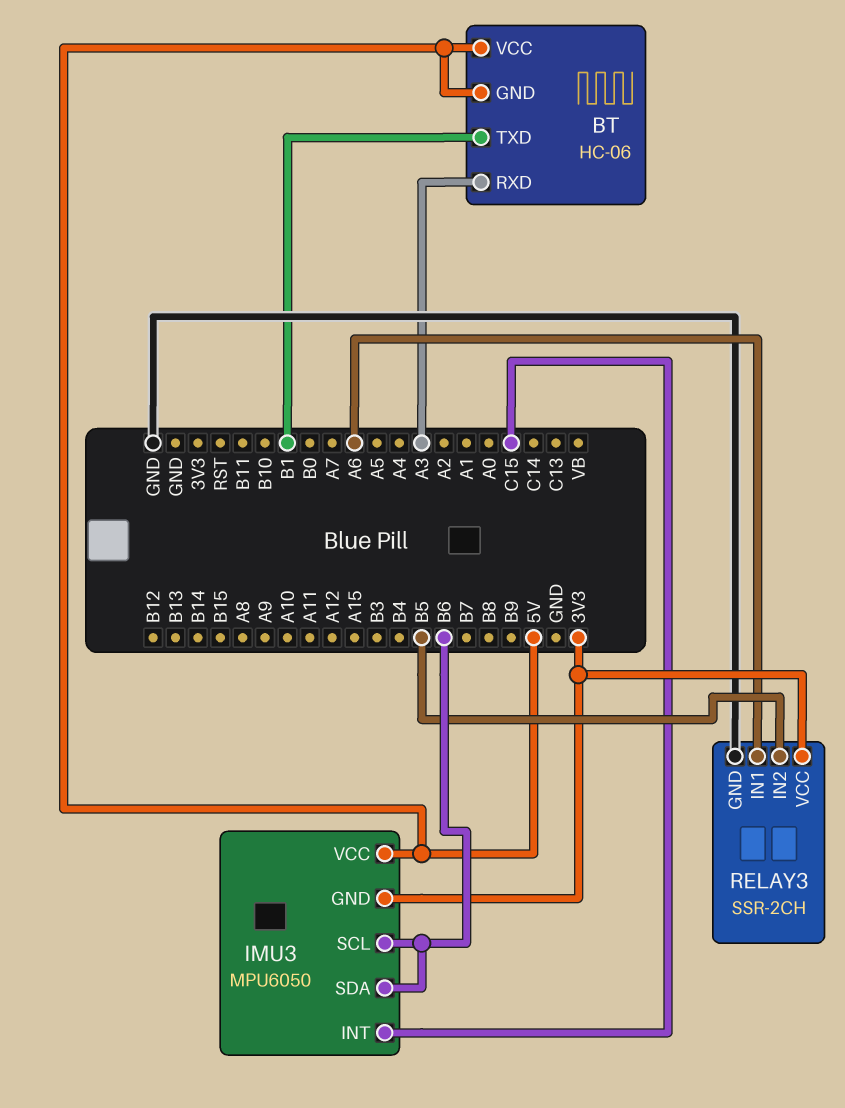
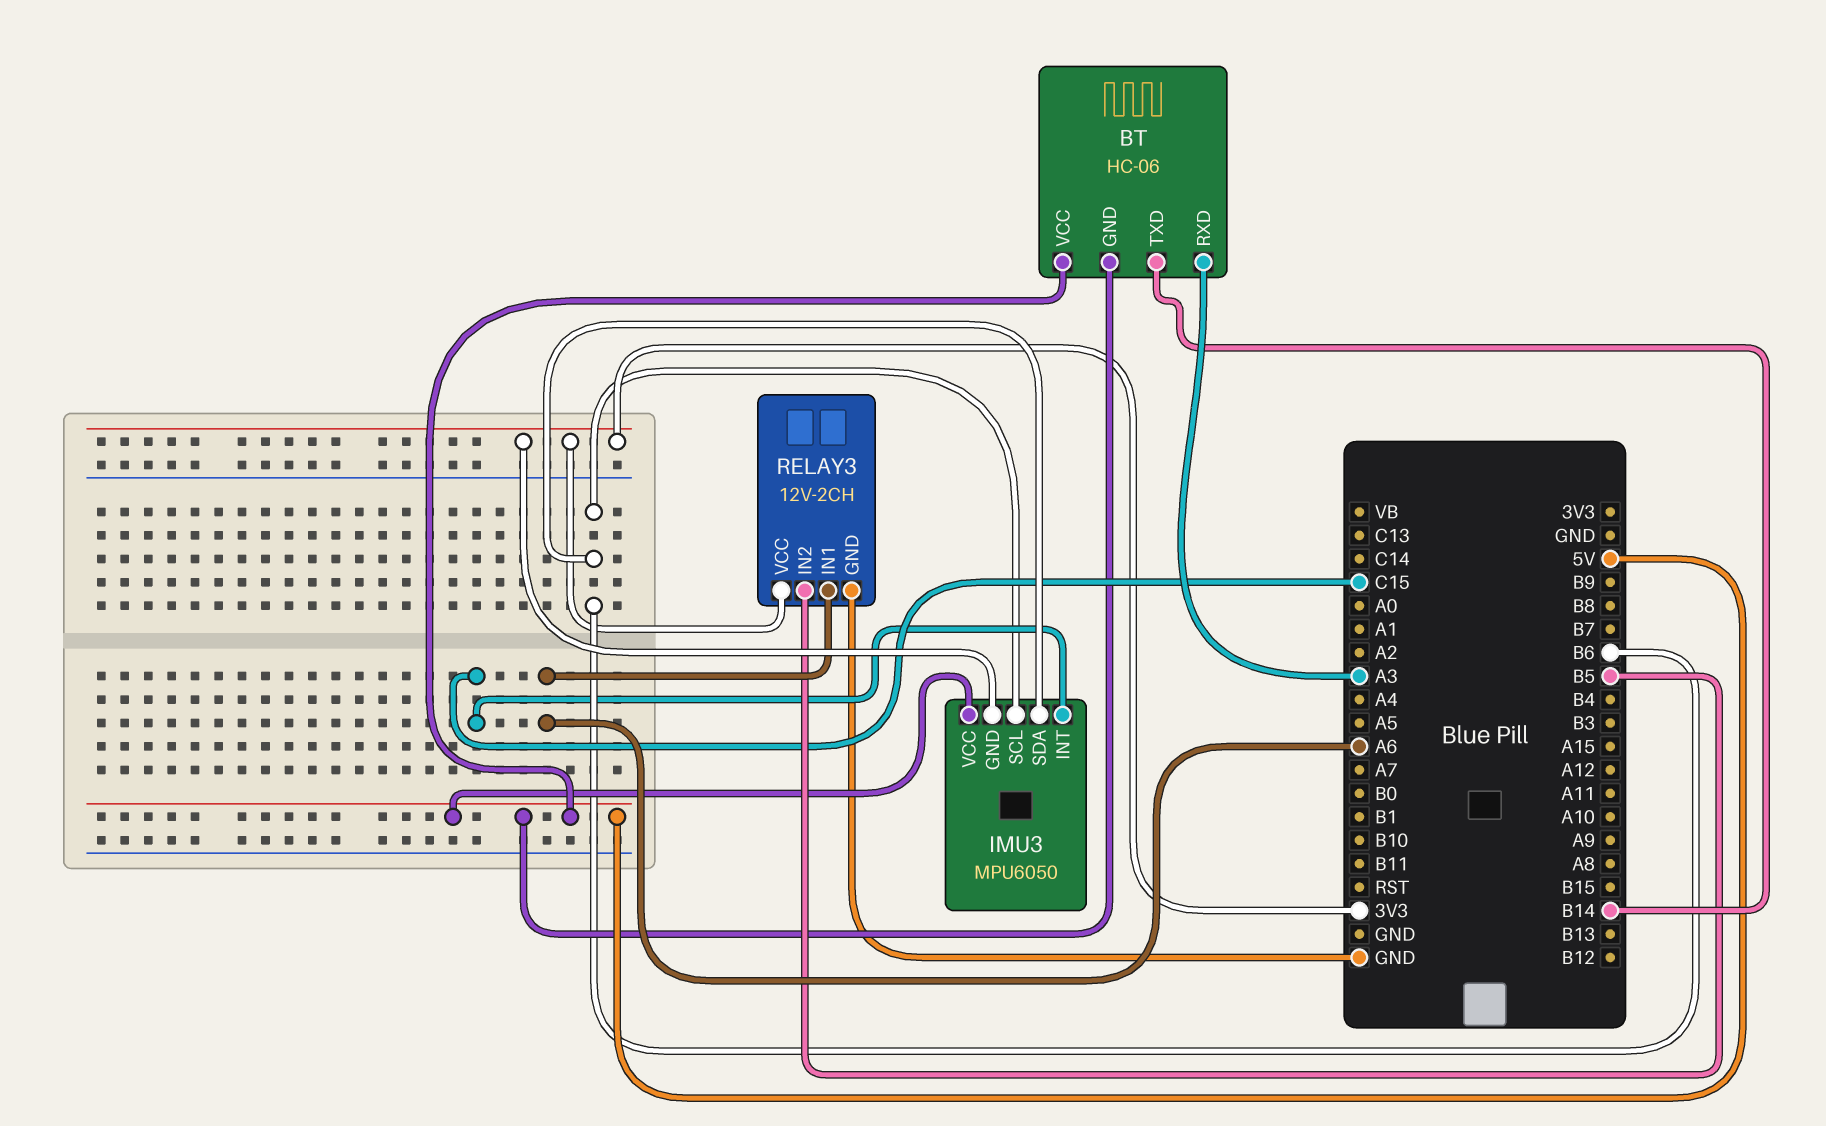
BT pin TXD: B1 -> B14
RELAY3: SSR-2CH -> 12V-2CH

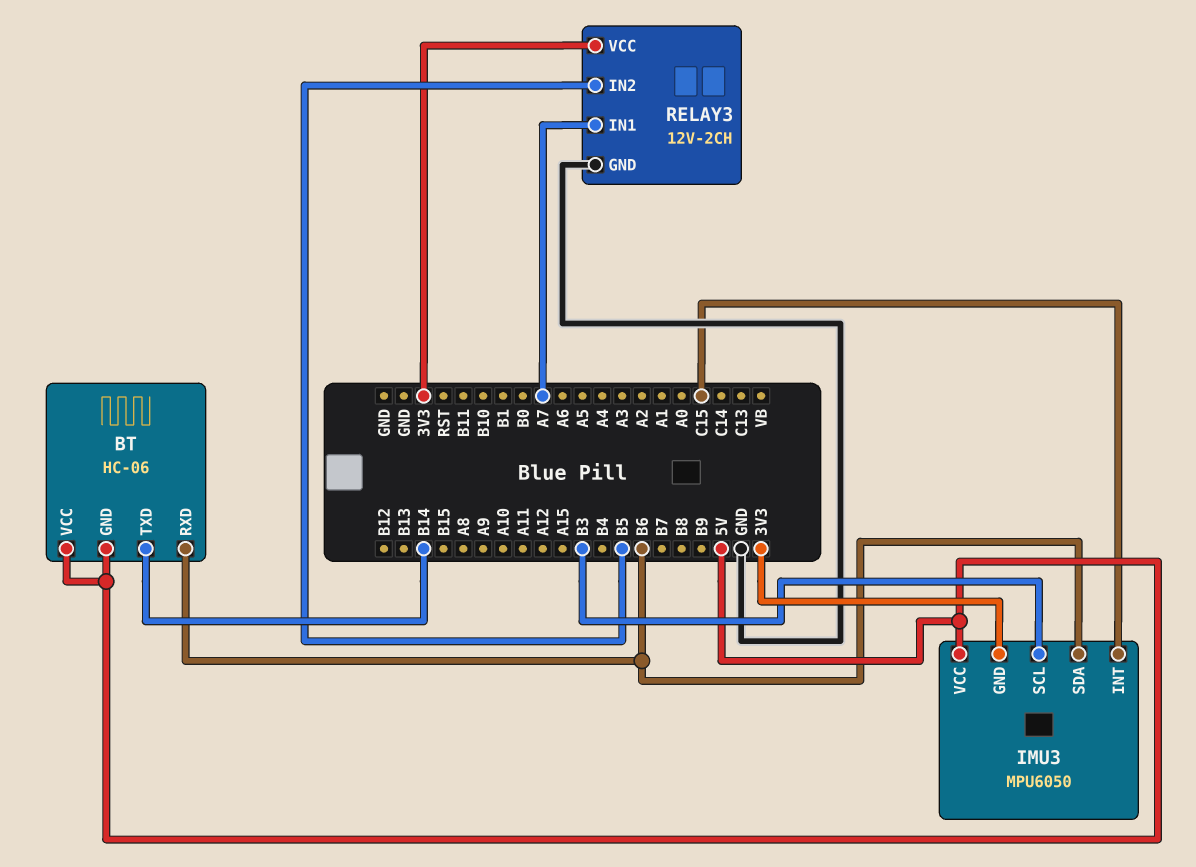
BT pin RXD: A3 -> B6
IMU3 pin SCL: B6 -> B3
RELAY3 pin IN1: A6 -> A7

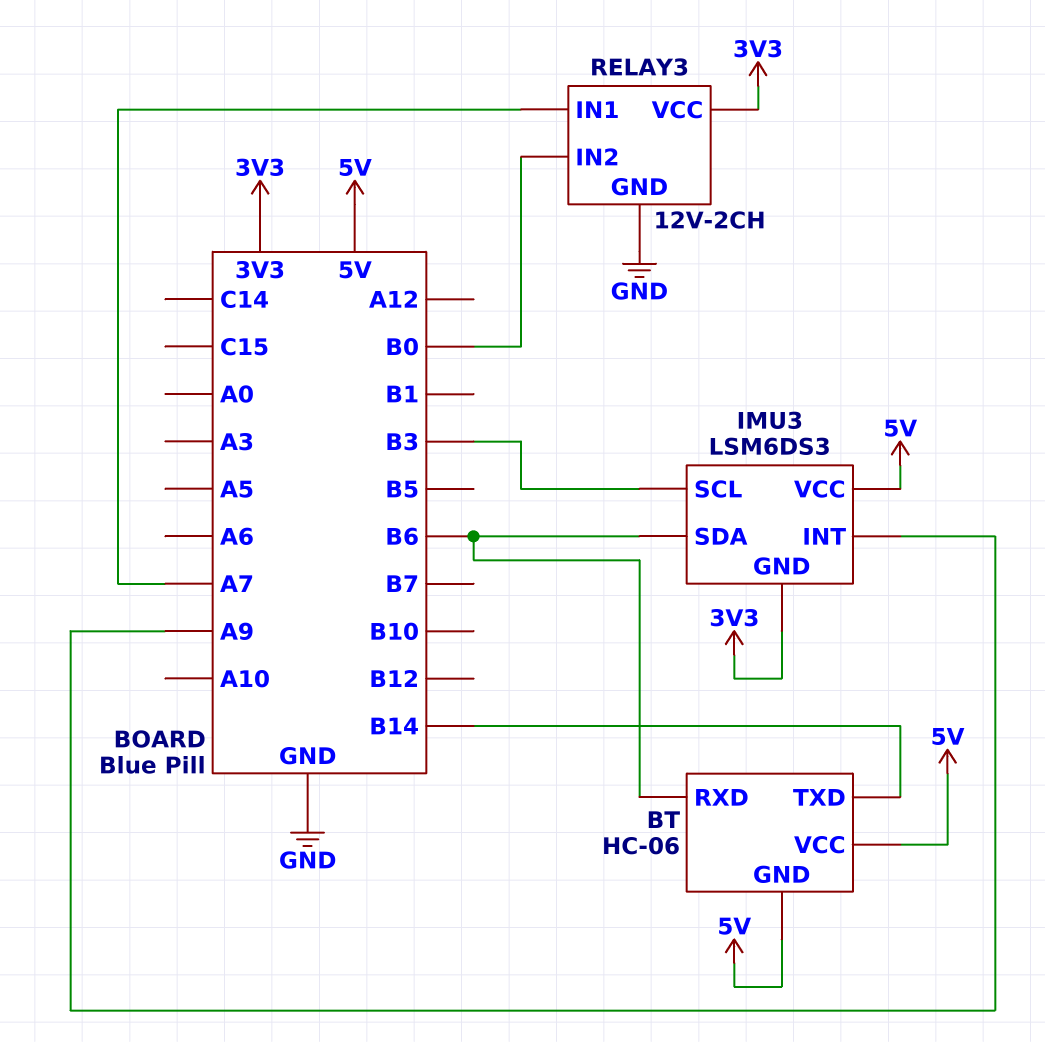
IMU3: MPU6050 -> LSM6DS3
IMU3 pin INT: C15 -> A9
RELAY3 pin IN2: B5 -> B0

